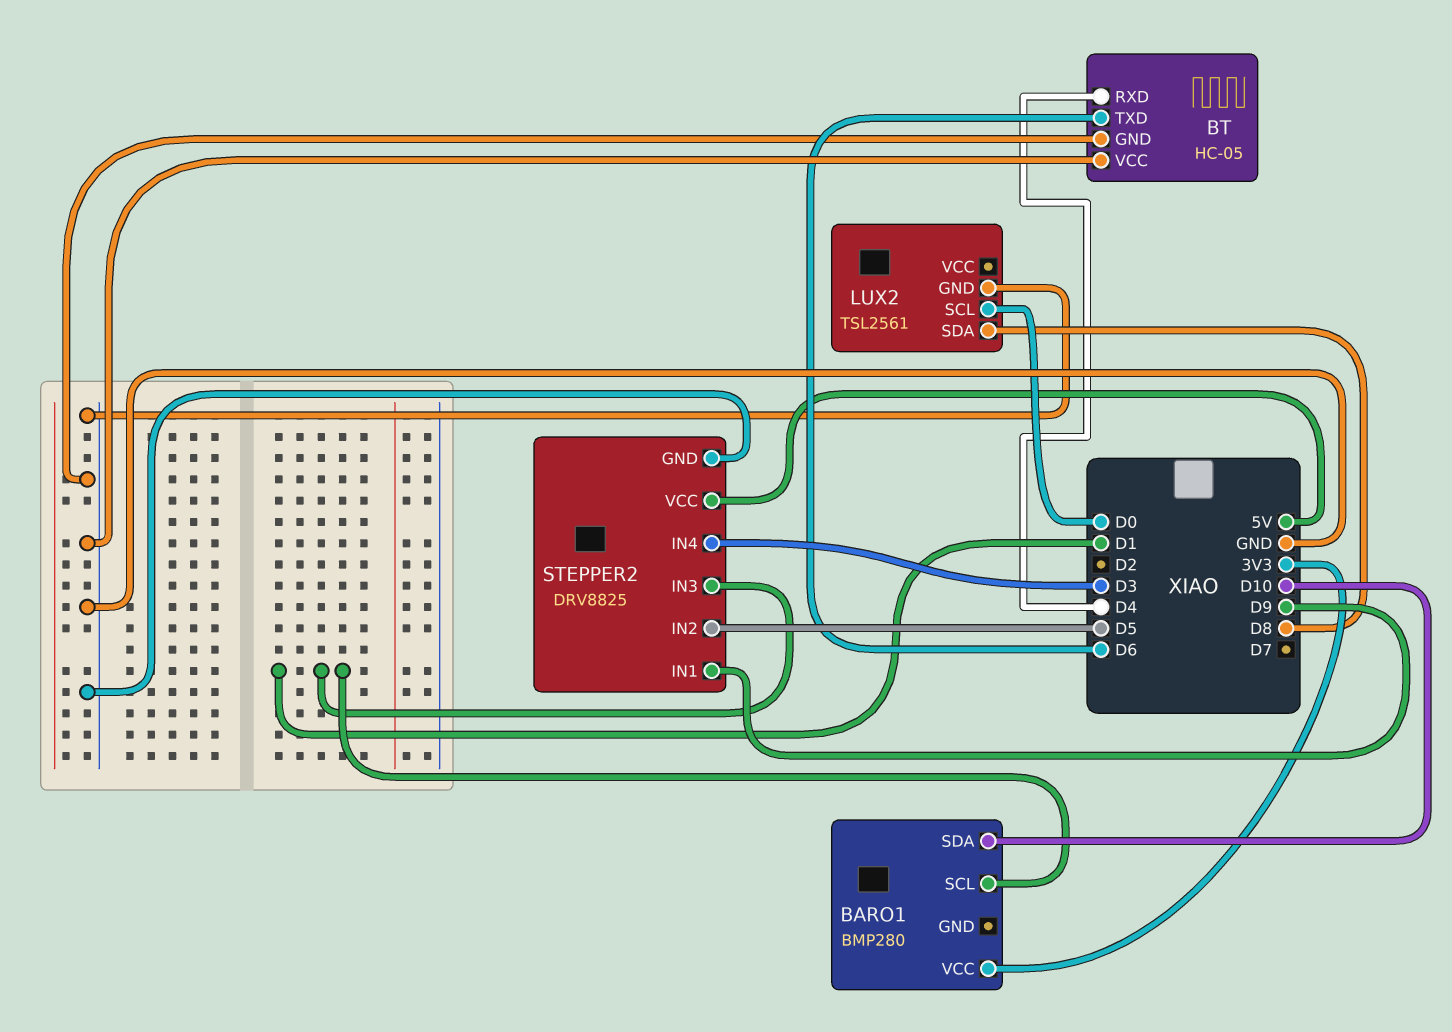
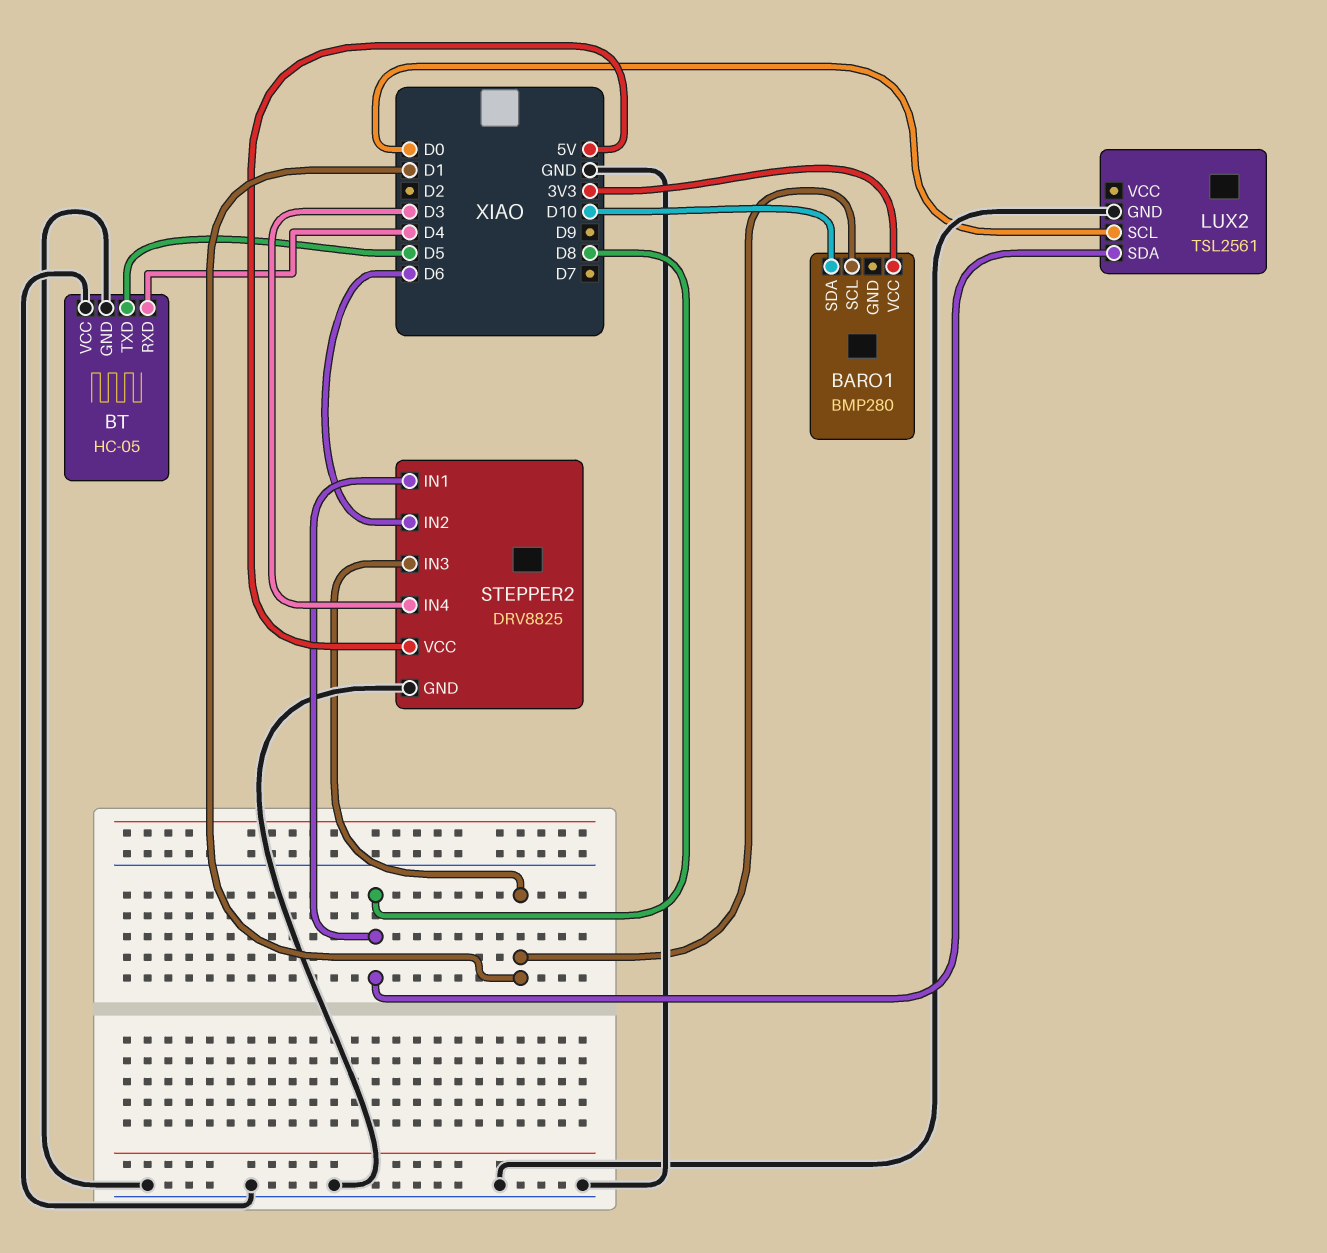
BT pin TXD: D6 -> D5
STEPPER2 pin IN1: D9 -> D8
STEPPER2 pin IN2: D5 -> D6

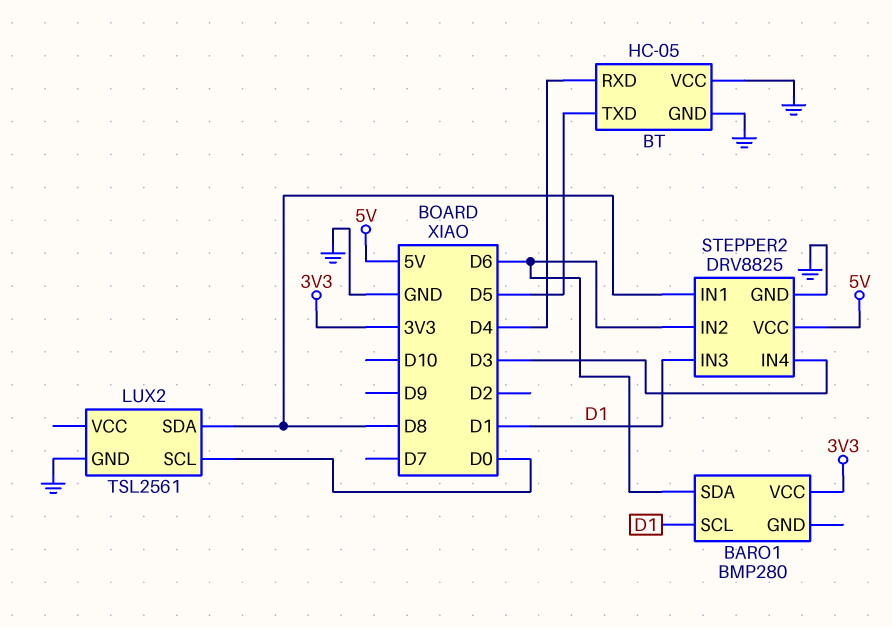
BARO1 pin SDA: D10 -> D6

